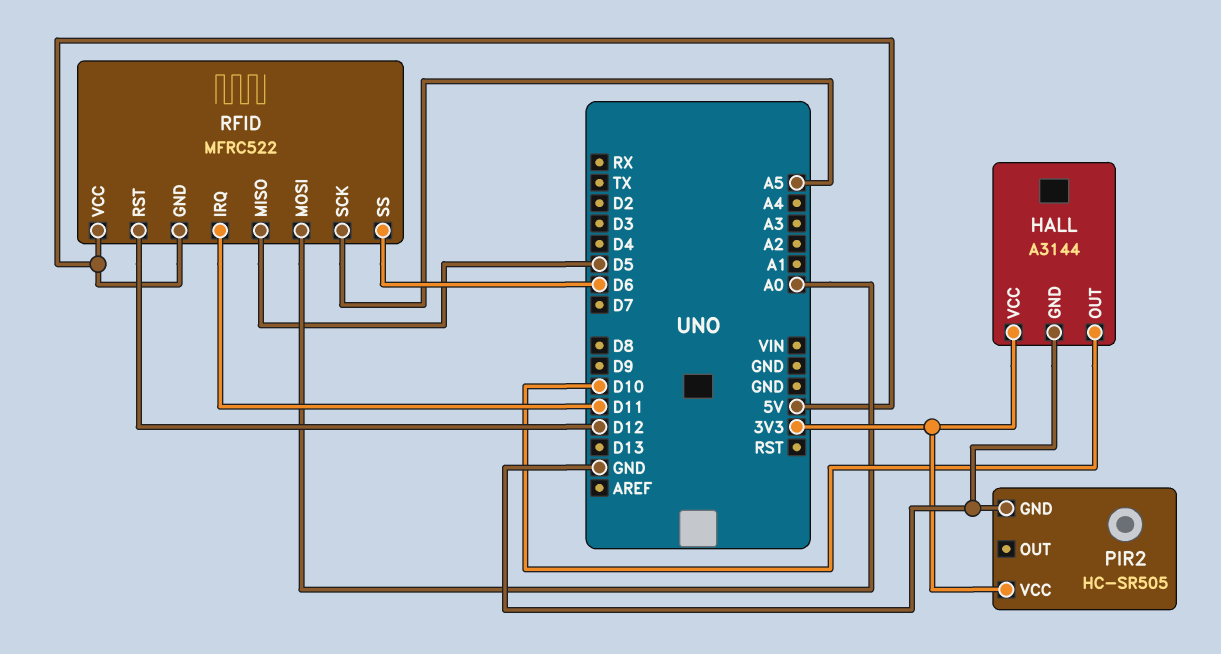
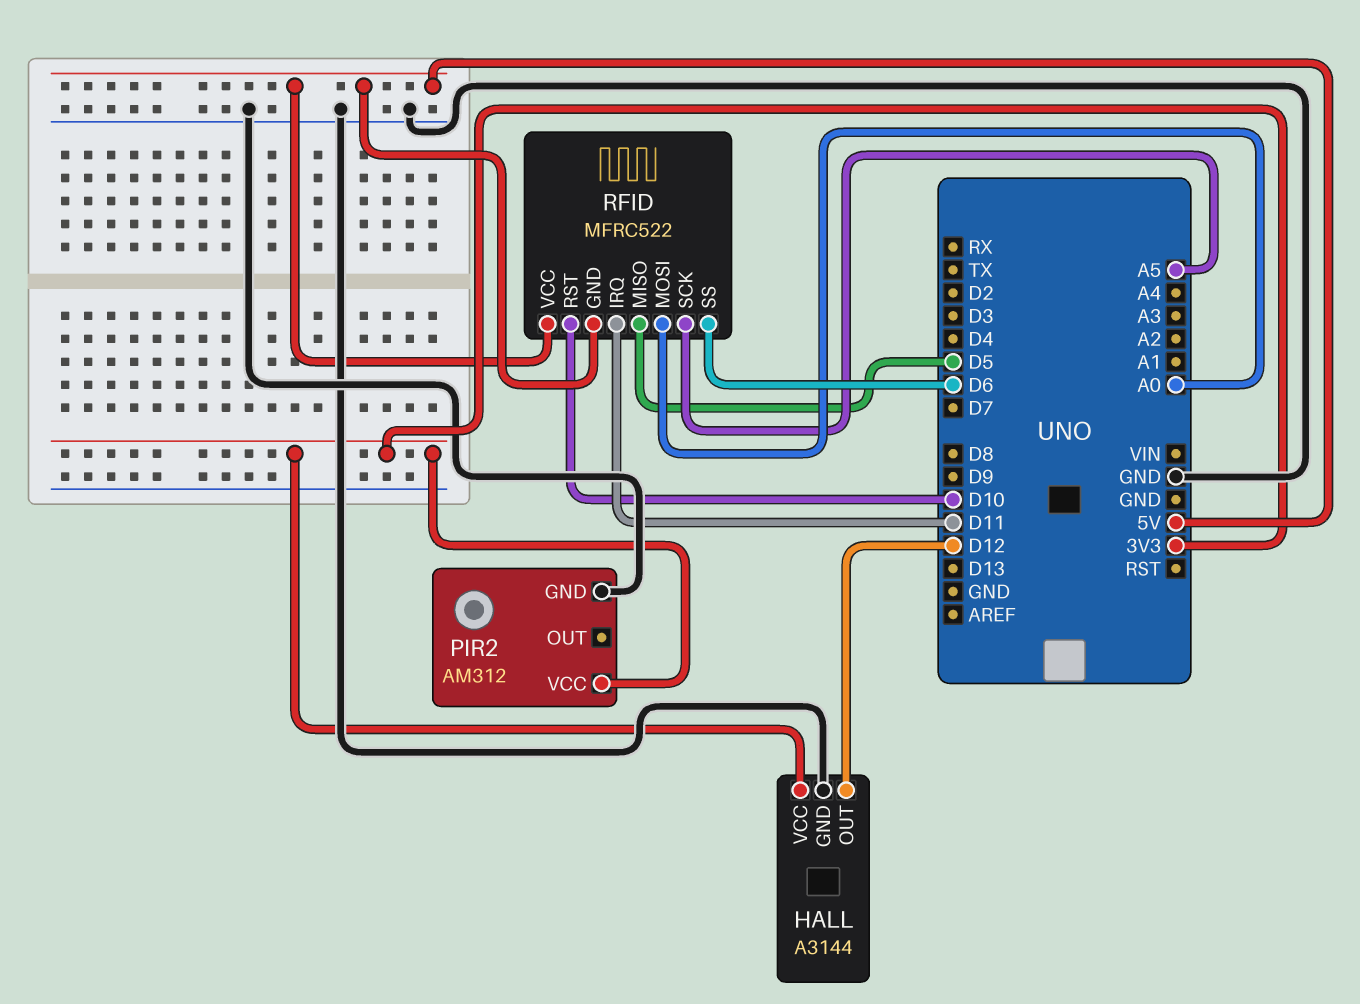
HALL pin OUT: D10 -> D12
PIR2: HC-SR505 -> AM312
RFID pin RST: D12 -> D10

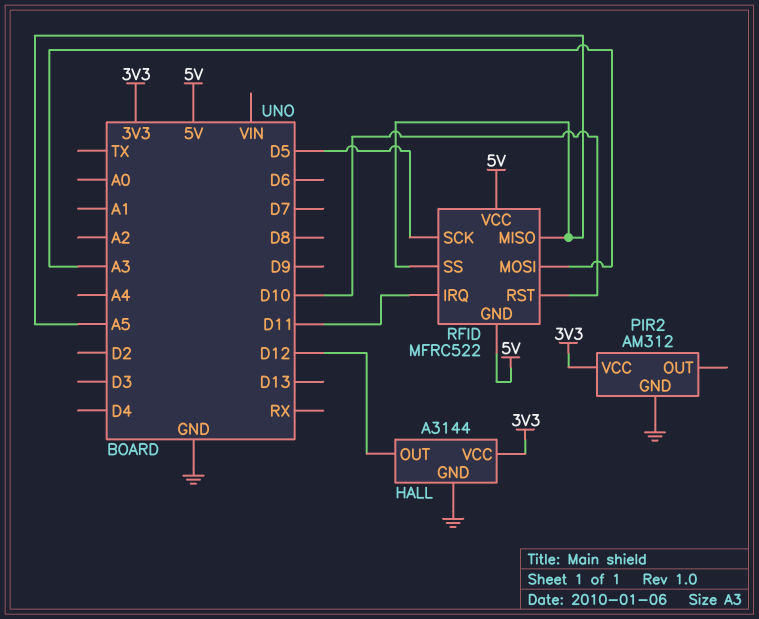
RFID pin MISO: D5 -> A5
RFID pin MOSI: A0 -> A3
RFID pin SCK: A5 -> D5
RFID pin SS: D6 -> A5

